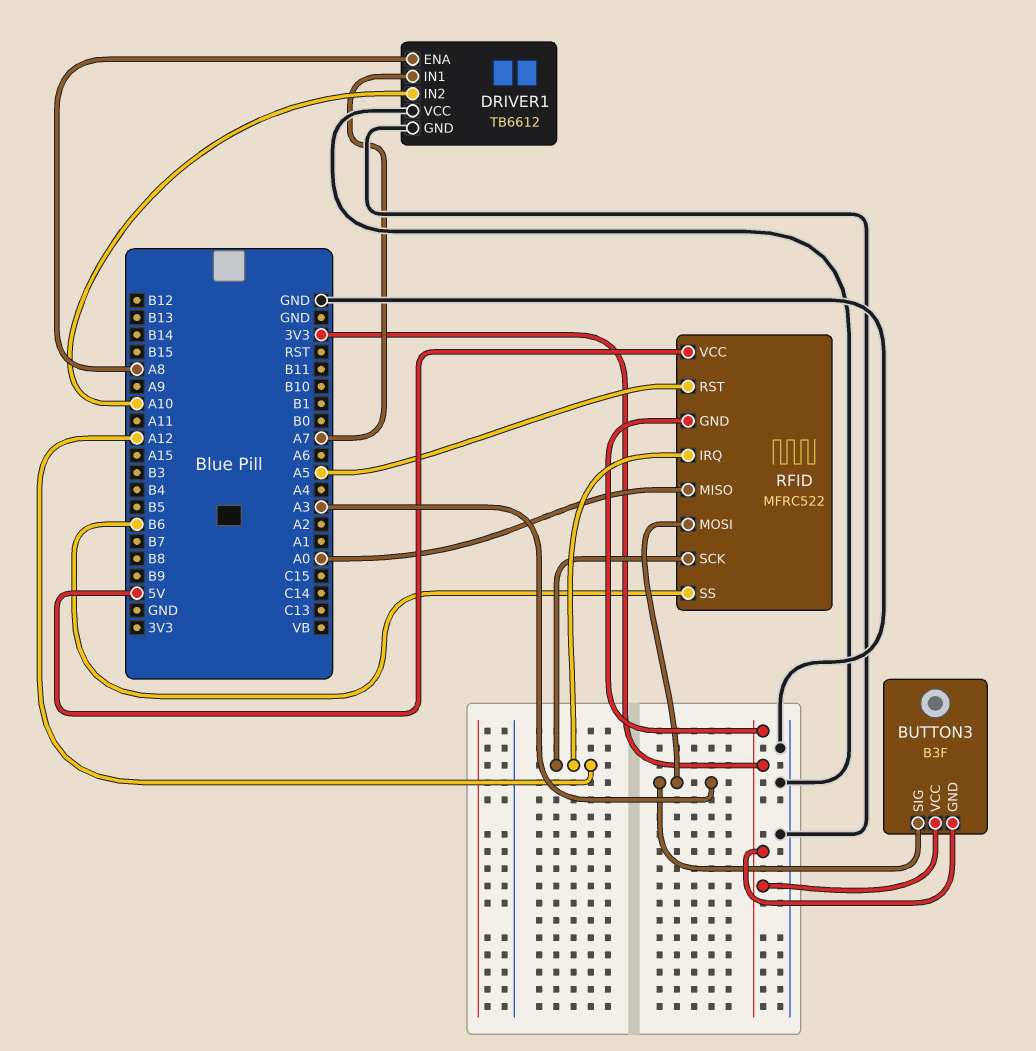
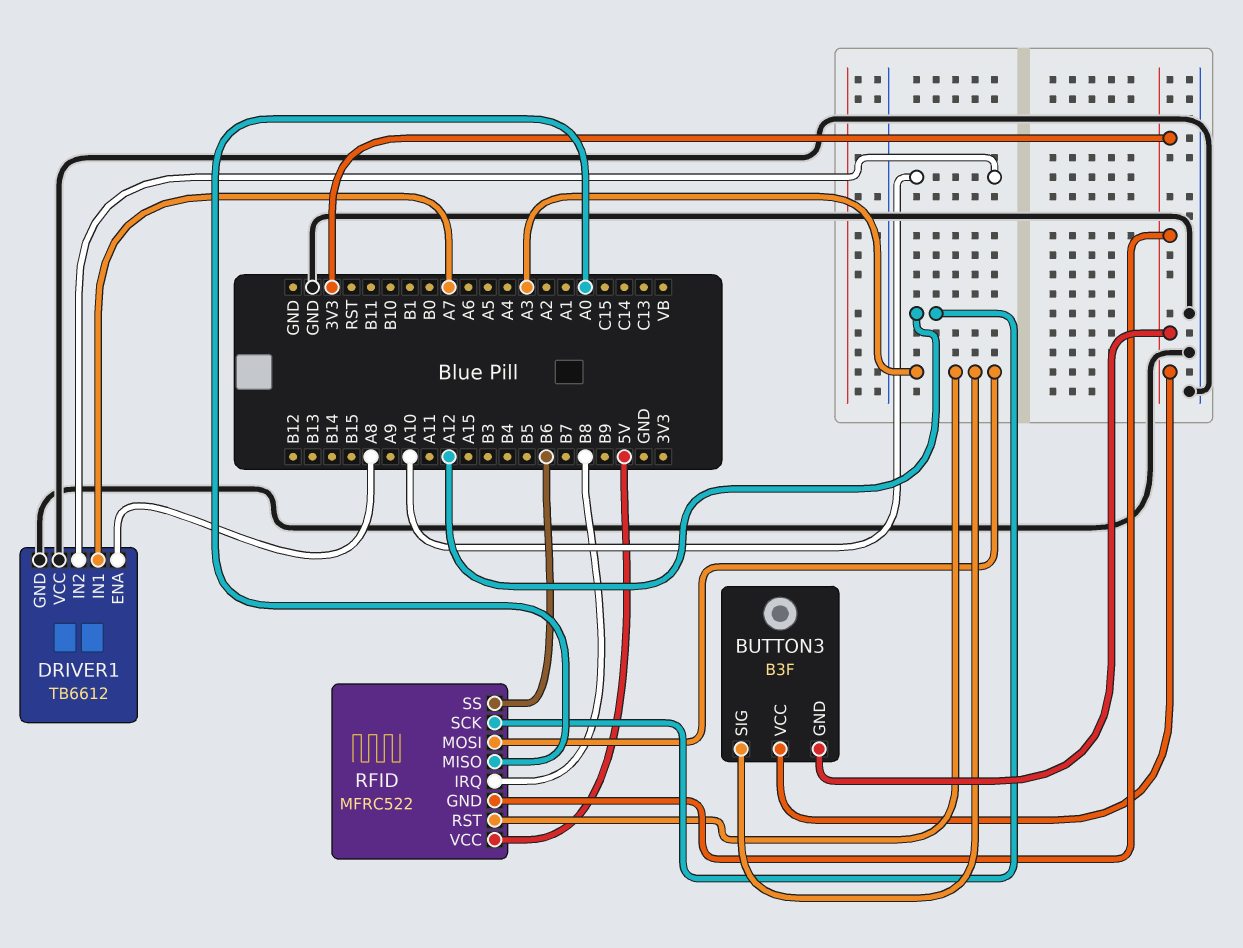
RFID pin IRQ: A12 -> B8
RFID pin RST: A5 -> A3

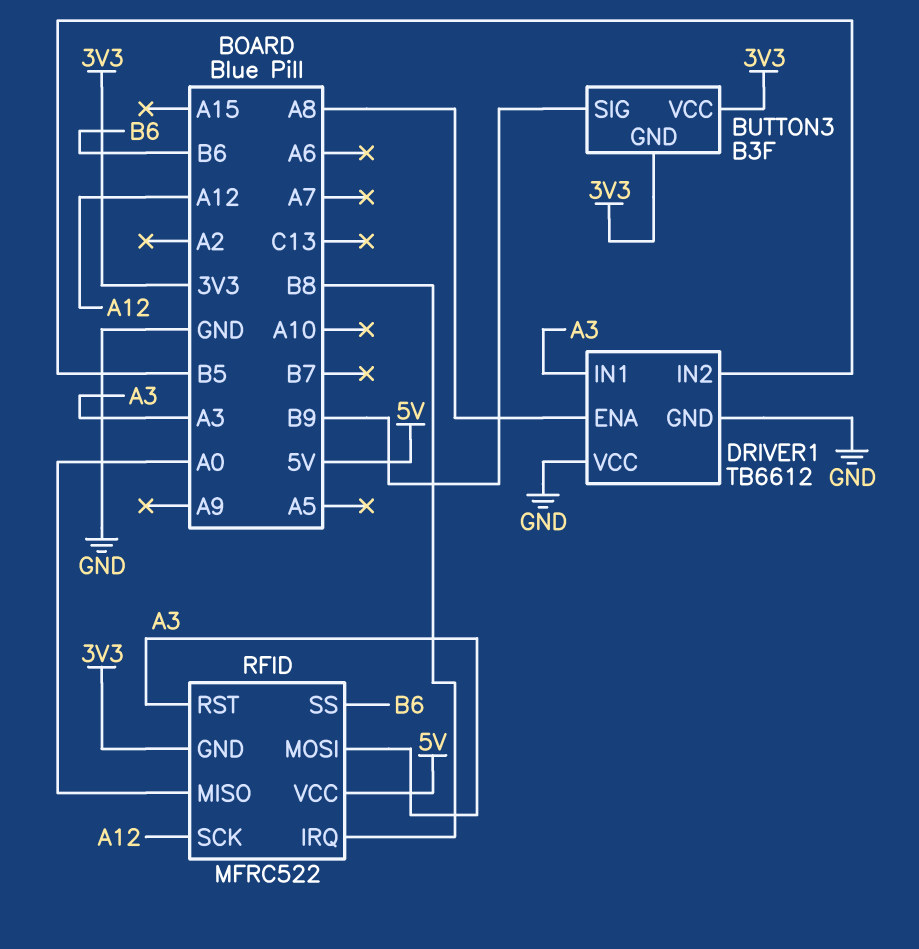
BUTTON3 pin SIG: A3 -> B9
DRIVER1 pin IN1: A7 -> A3
DRIVER1 pin IN2: A10 -> B5

